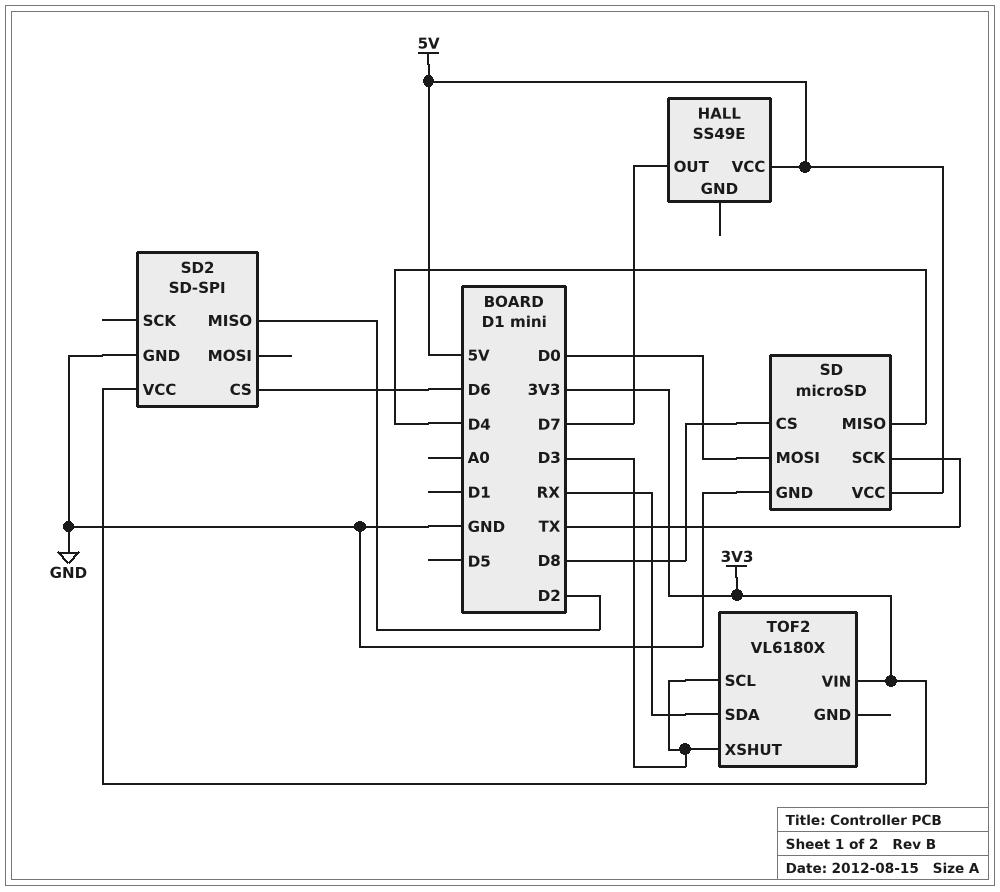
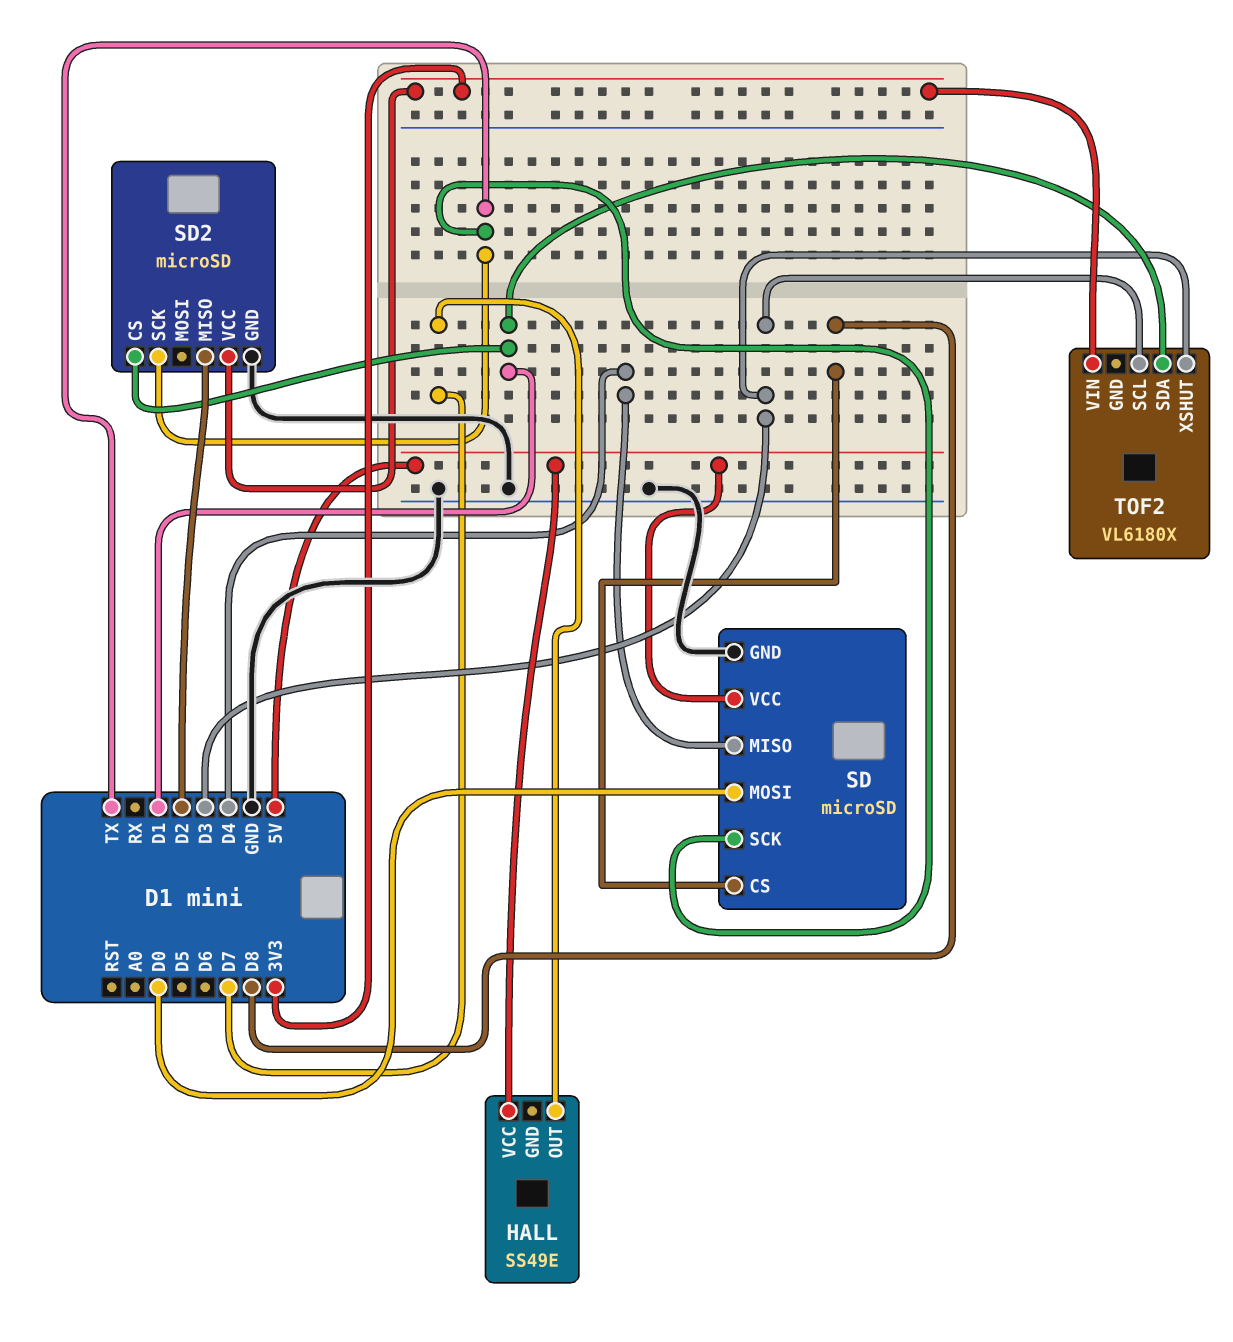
SD2: SD-SPI -> microSD
SD2 pin CS: D6 -> D1
SD2 pin SCK: none -> TX
TOF2 pin SDA: RX -> D1

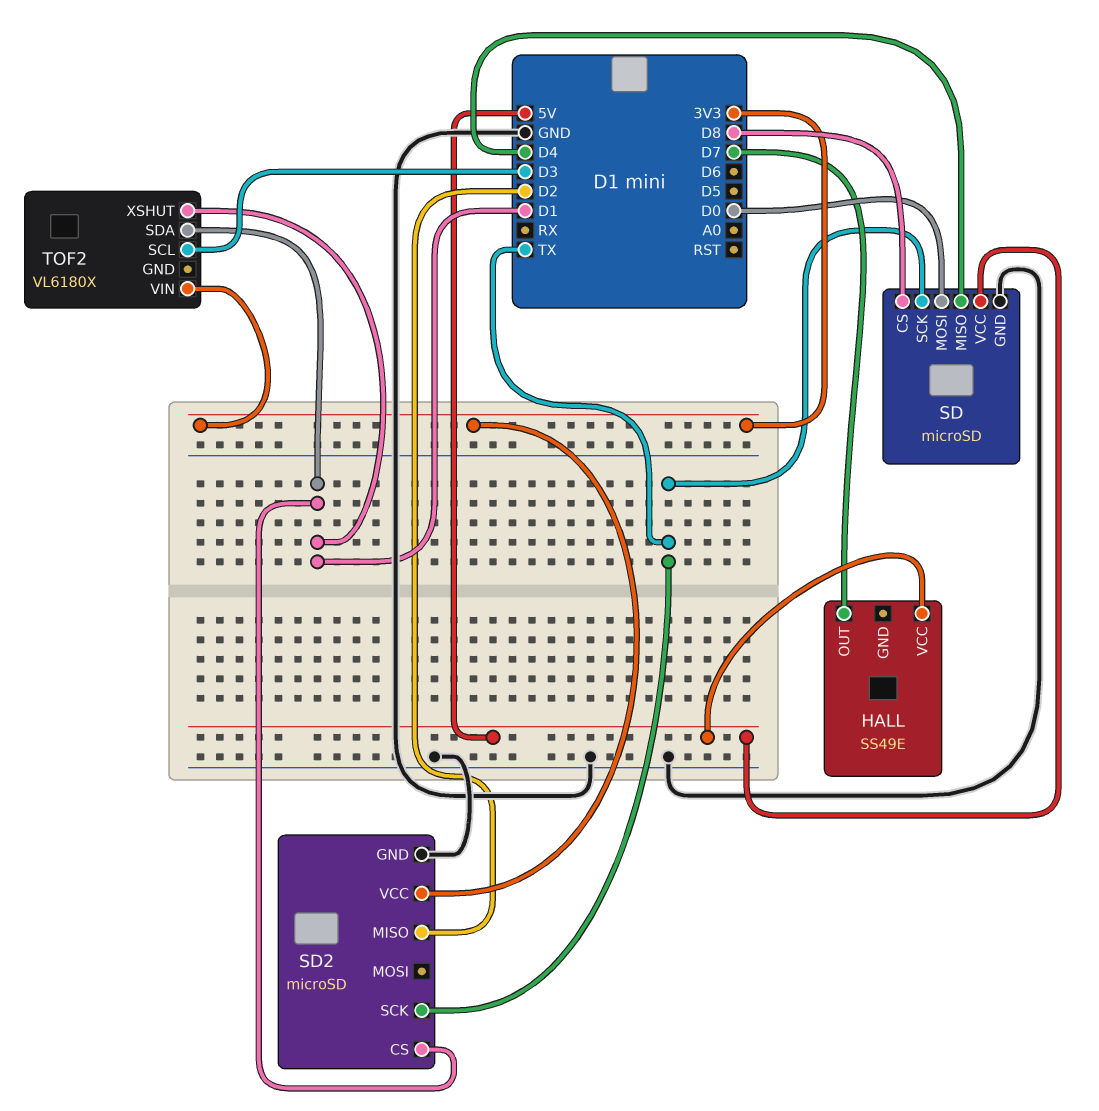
TOF2 pin XSHUT: D3 -> D1

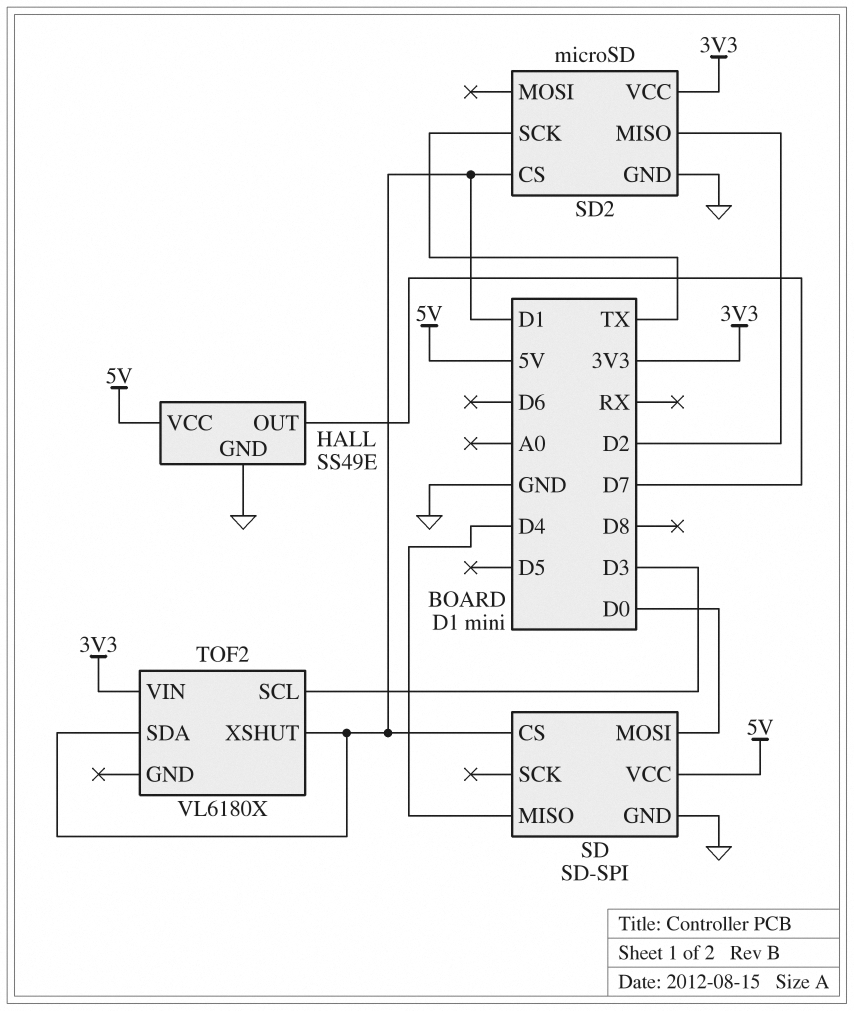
HALL pin GND: none -> GND
SD: microSD -> SD-SPI
SD pin CS: D8 -> D1
SD pin SCK: TX -> none

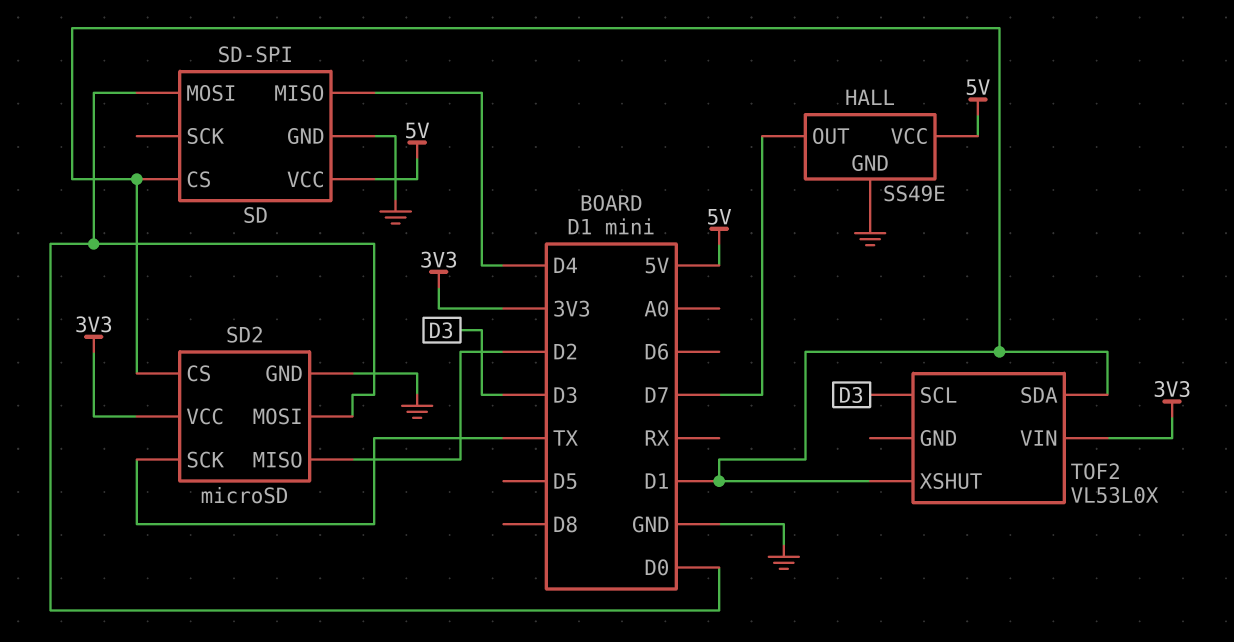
SD2 pin MOSI: none -> D0
TOF2: VL6180X -> VL53L0X

